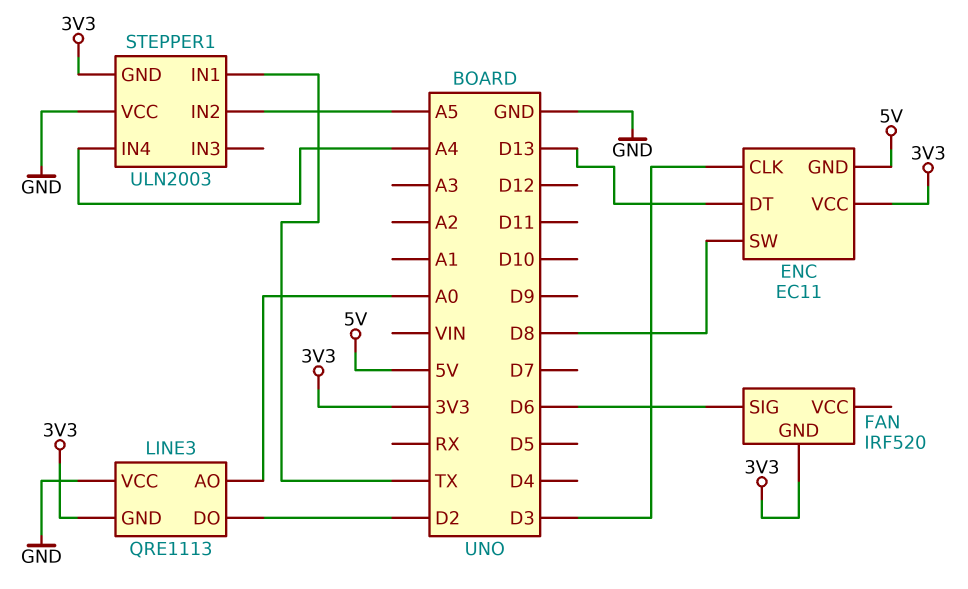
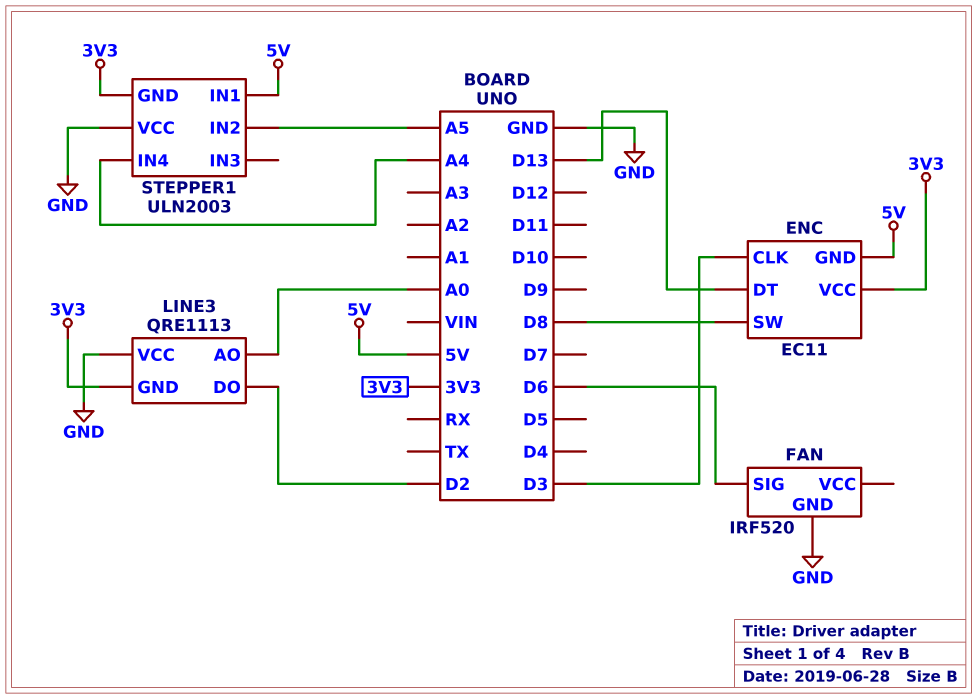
FAN pin GND: 3V3 -> GND
STEPPER1 pin IN1: TX -> 5V

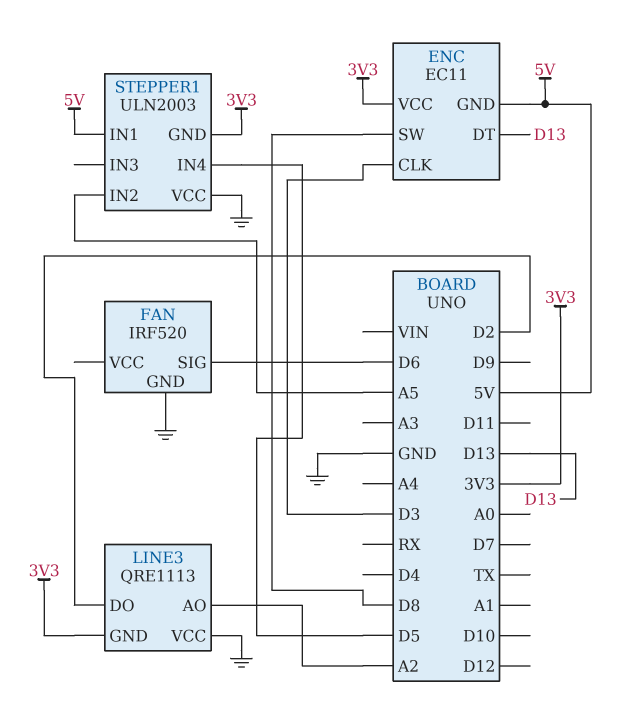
LINE3 pin AO: A0 -> A2
STEPPER1 pin IN4: A4 -> D5

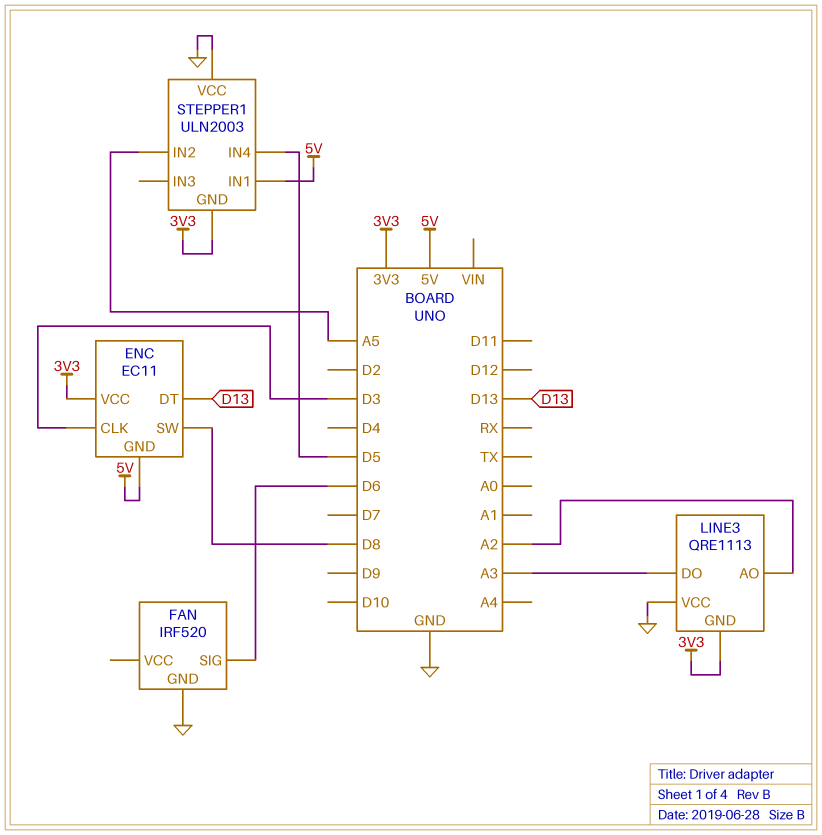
LINE3 pin DO: D2 -> A3

